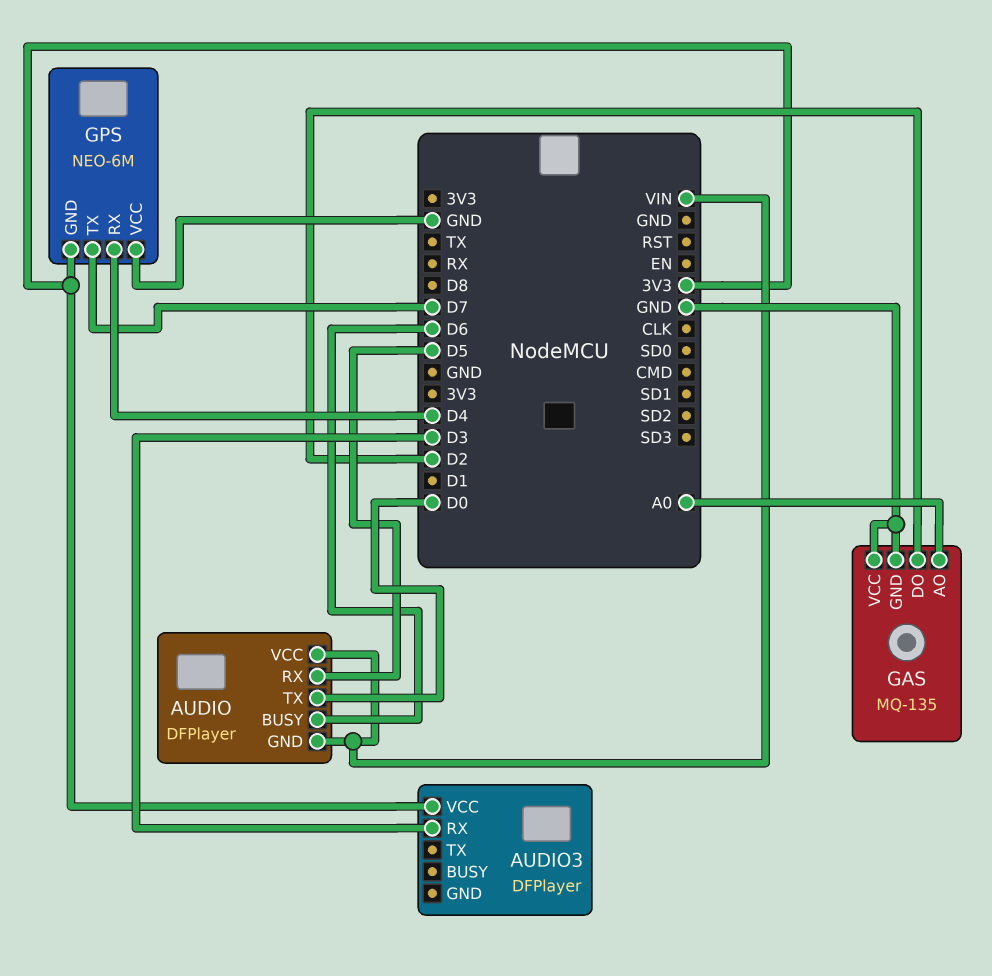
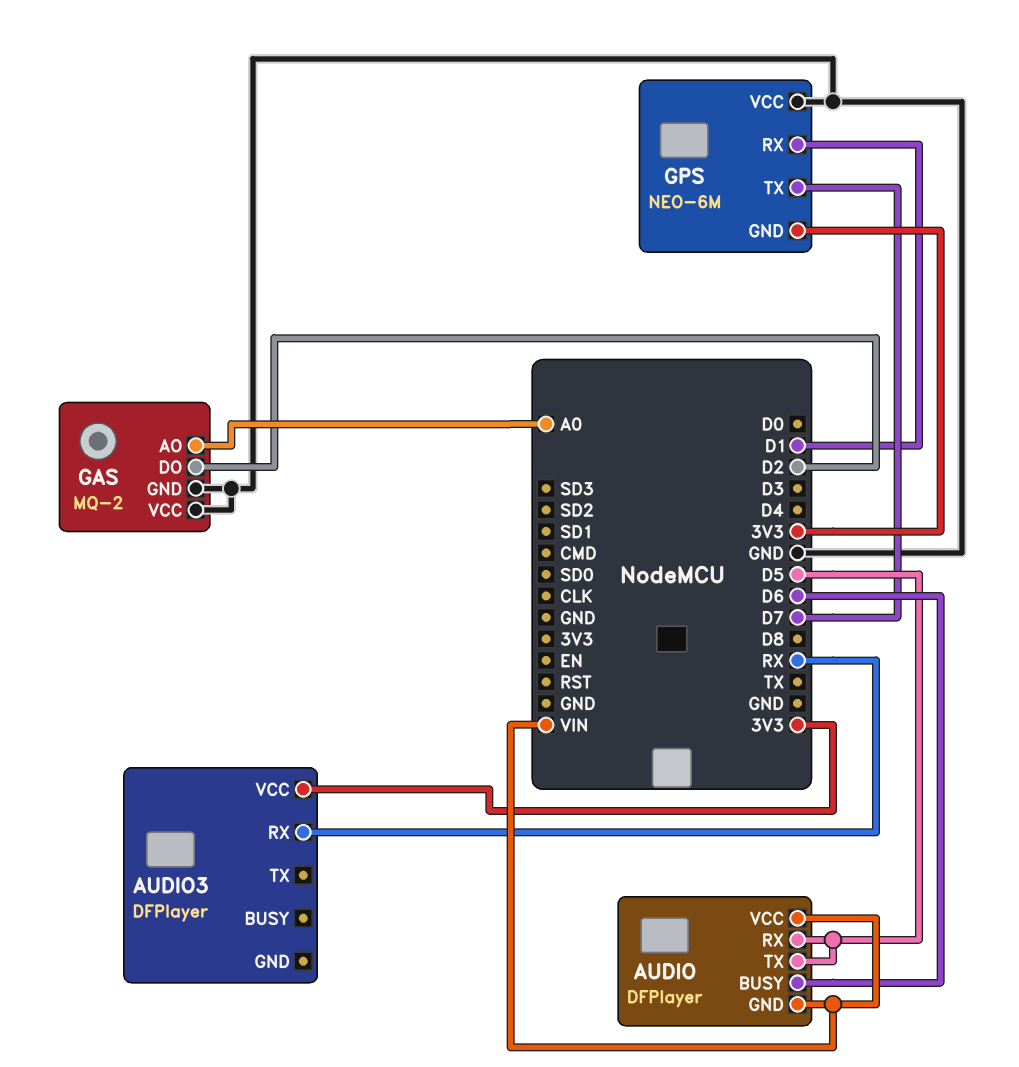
AUDIO pin TX: D0 -> D5
AUDIO3 pin RX: D3 -> RX
GAS: MQ-135 -> MQ-2
GPS pin RX: D4 -> D1

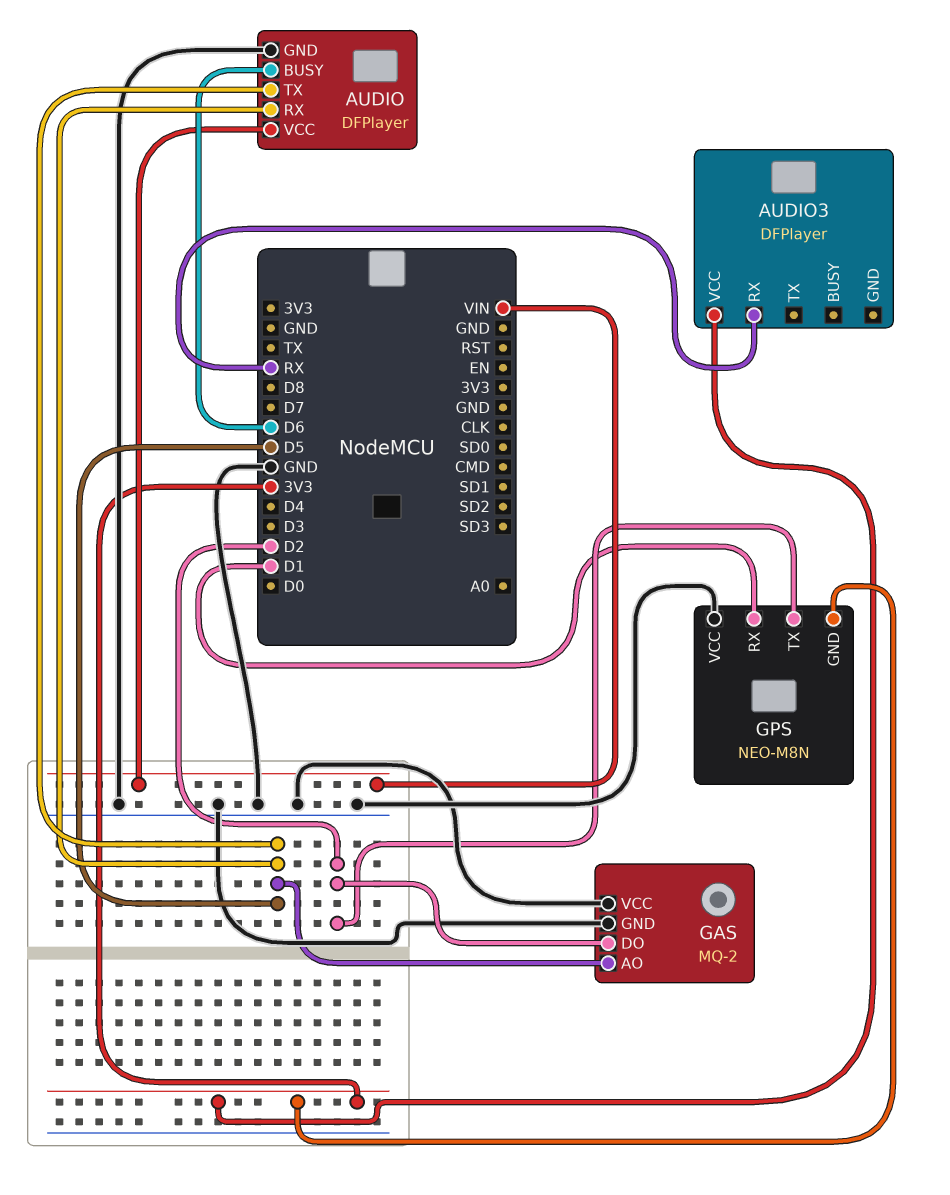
AUDIO pin GND: VIN -> GND
GAS pin AO: A0 -> D5
GPS: NEO-6M -> NEO-M8N
GPS pin TX: D7 -> D2

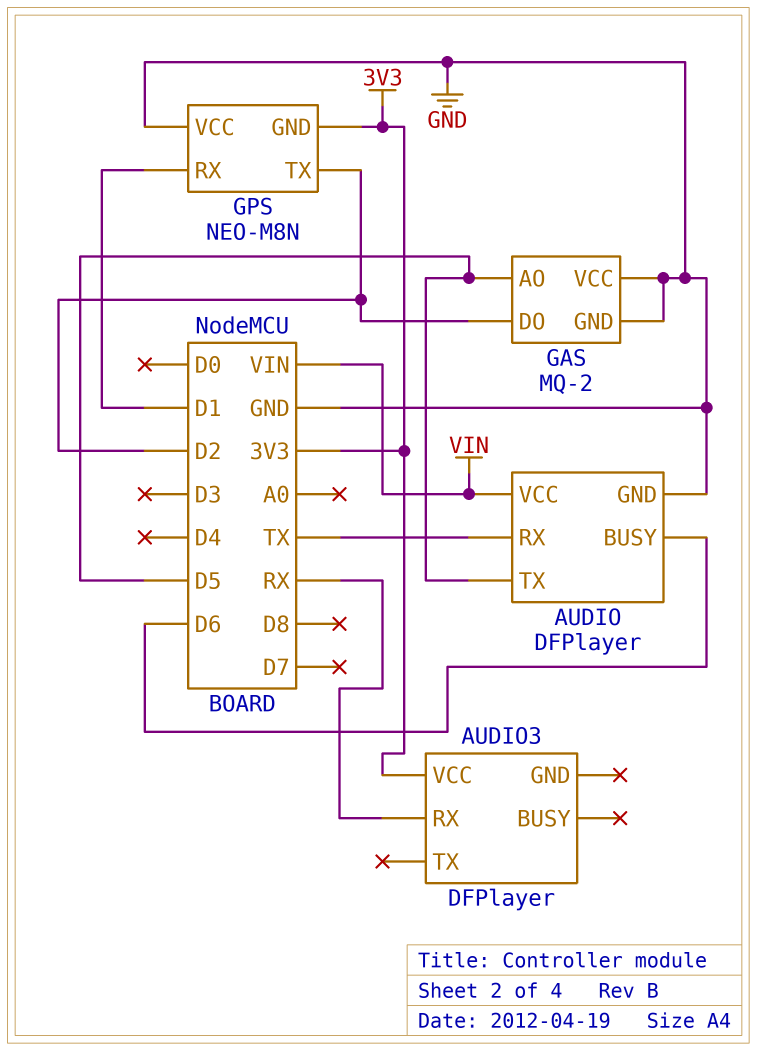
AUDIO pin RX: D5 -> TX

